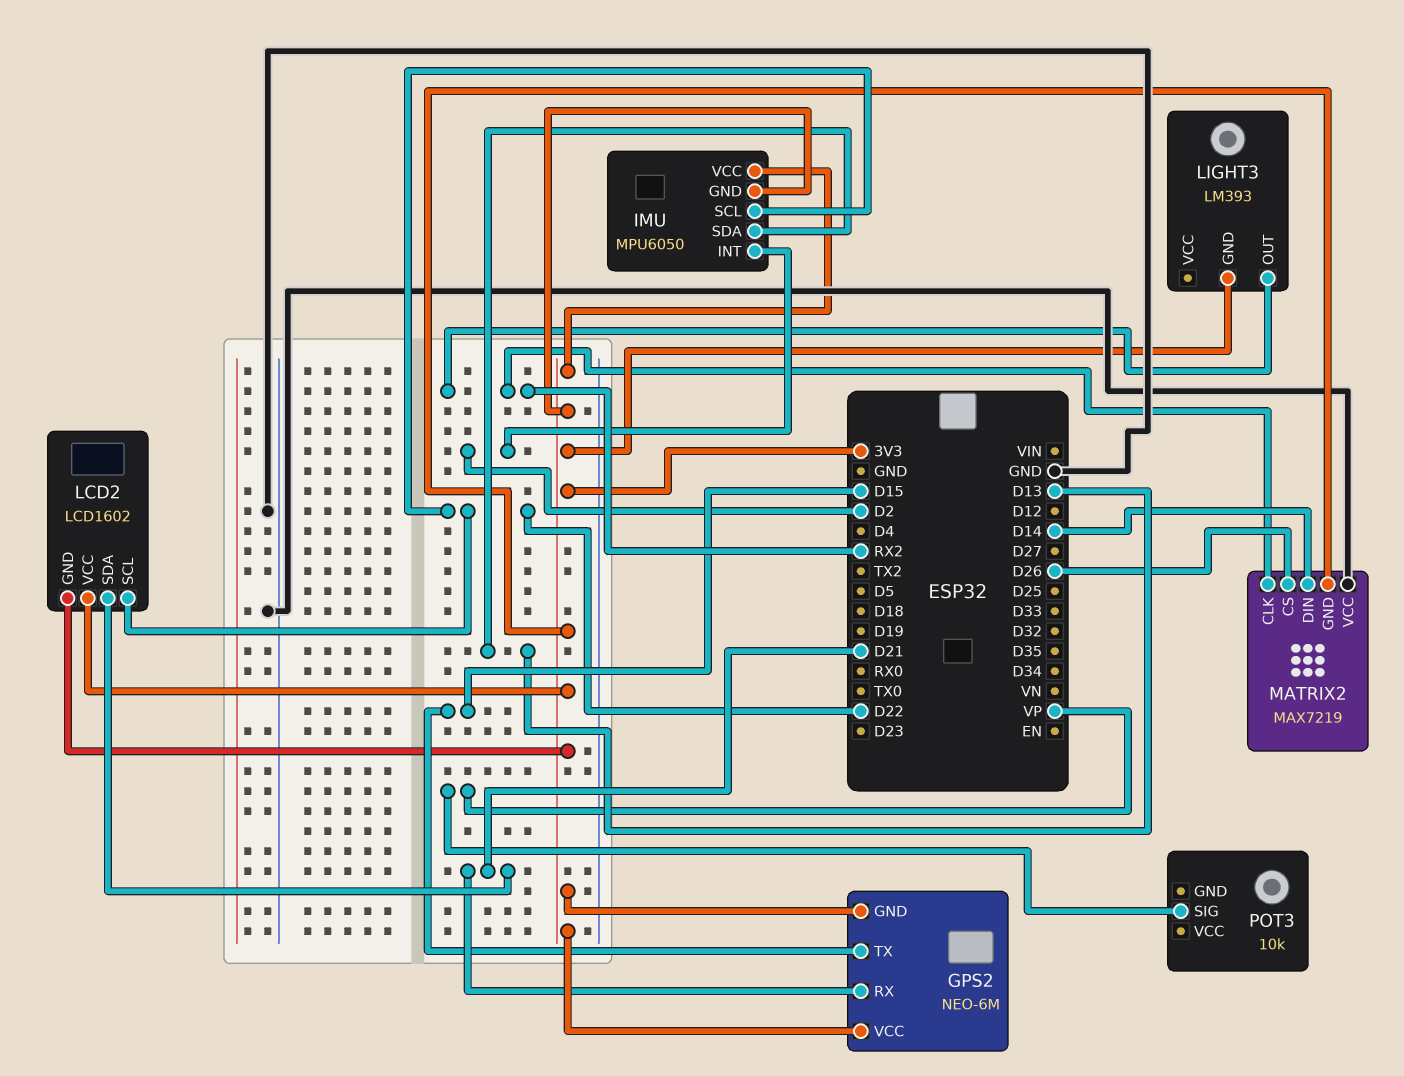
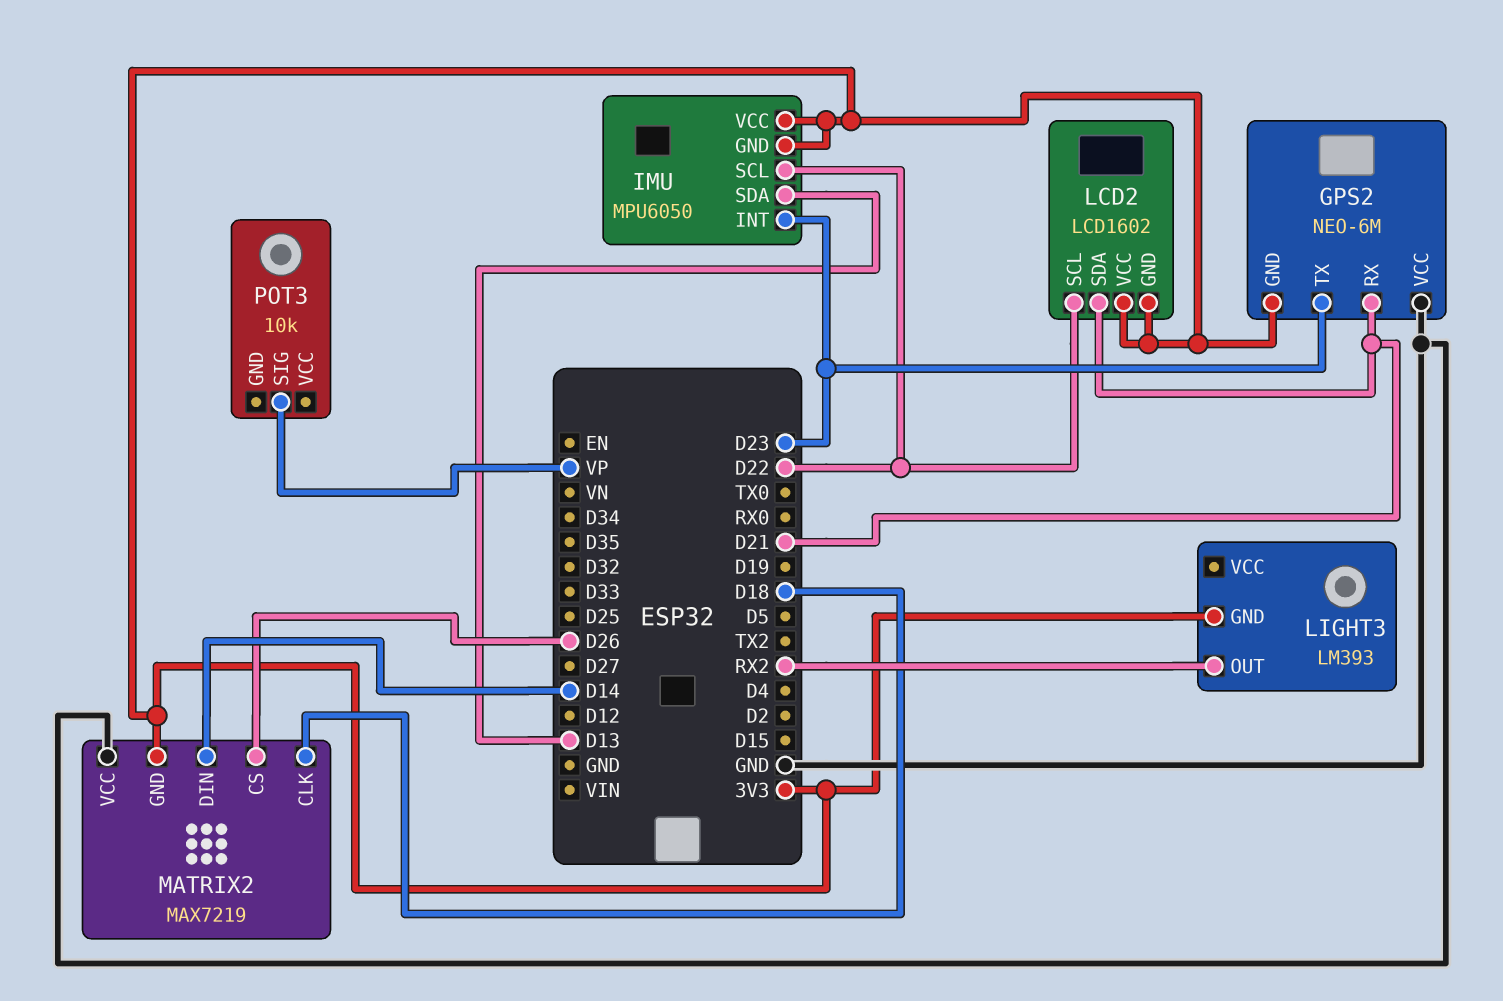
GPS2 pin TX: D15 -> D23
GPS2 pin VCC: 3V3 -> GND
IMU pin INT: D2 -> D23
MATRIX2 pin CLK: RX2 -> D18

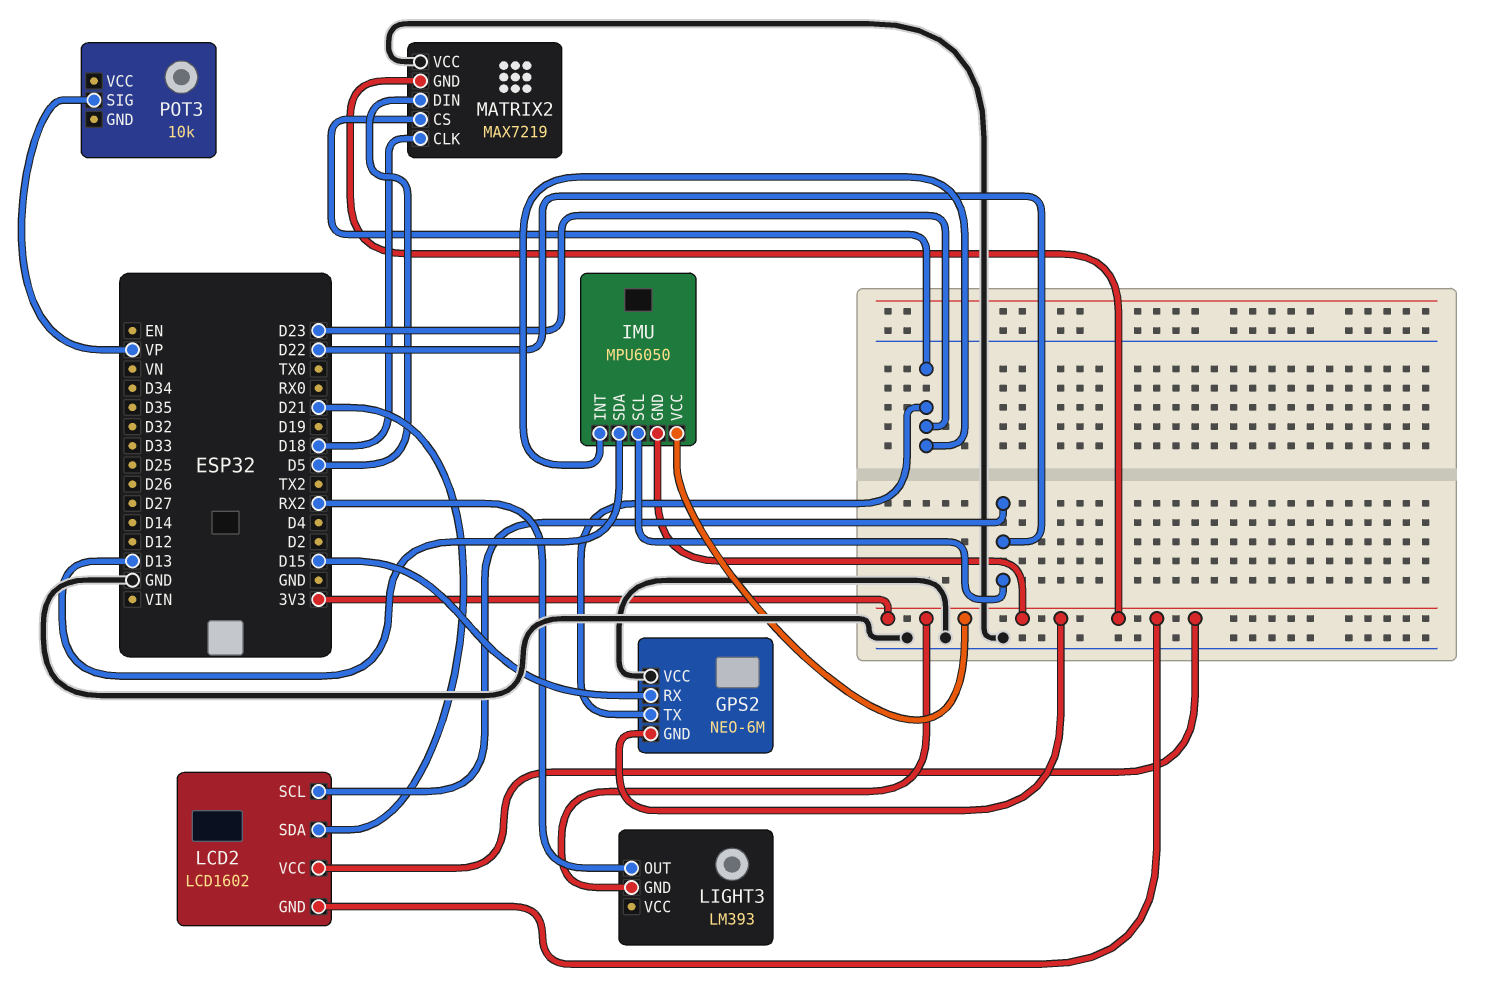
GPS2 pin RX: D21 -> D15
MATRIX2 pin CS: D26 -> D23
MATRIX2 pin DIN: D14 -> D5

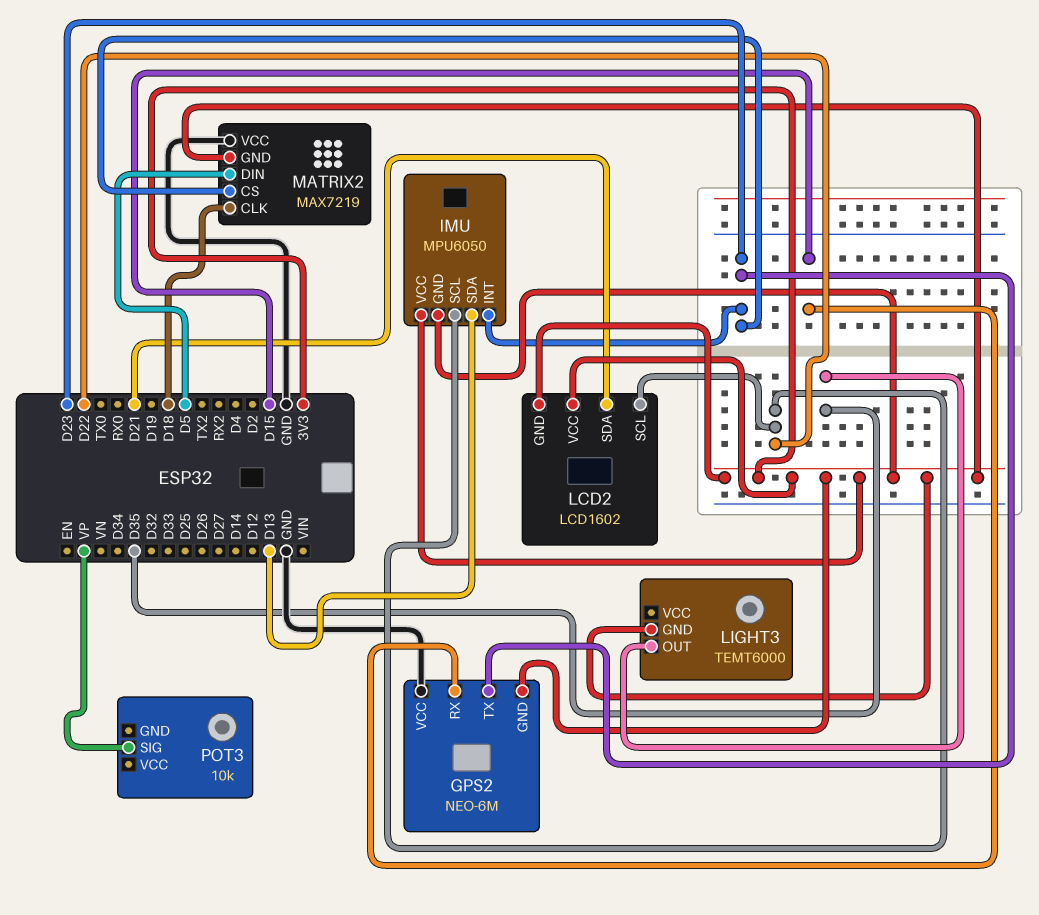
LIGHT3: LM393 -> TEMT6000
LIGHT3 pin OUT: RX2 -> D35

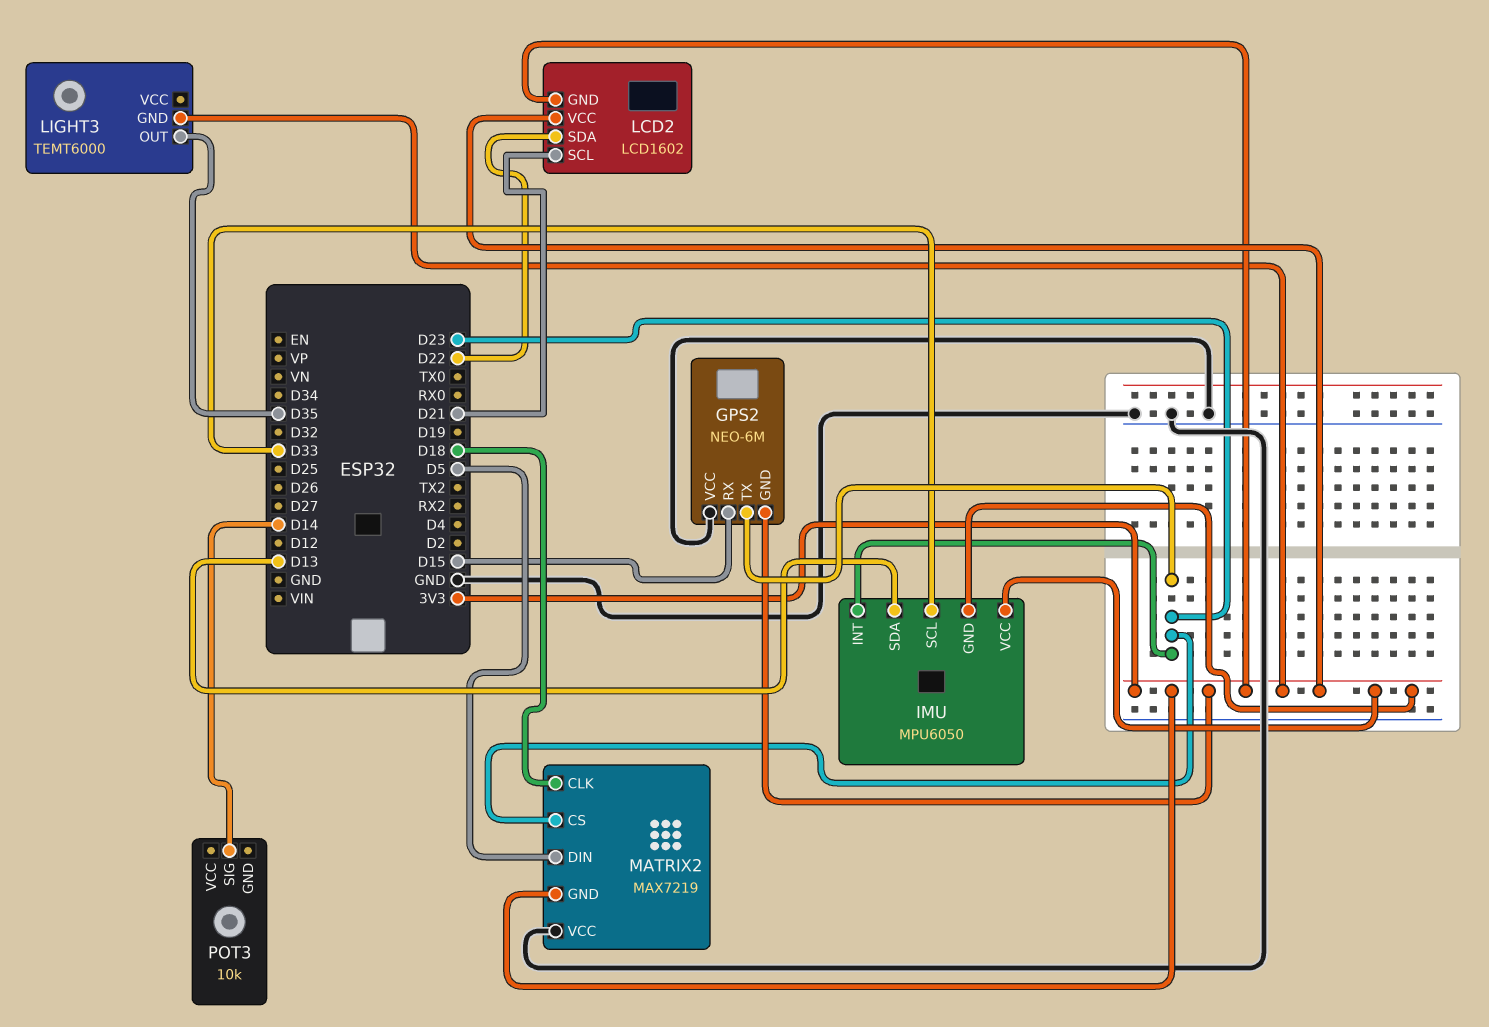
IMU pin SCL: D22 -> D33
LCD2 pin SCL: D22 -> D21
LCD2 pin SDA: D21 -> D22
POT3 pin SIG: VP -> D14

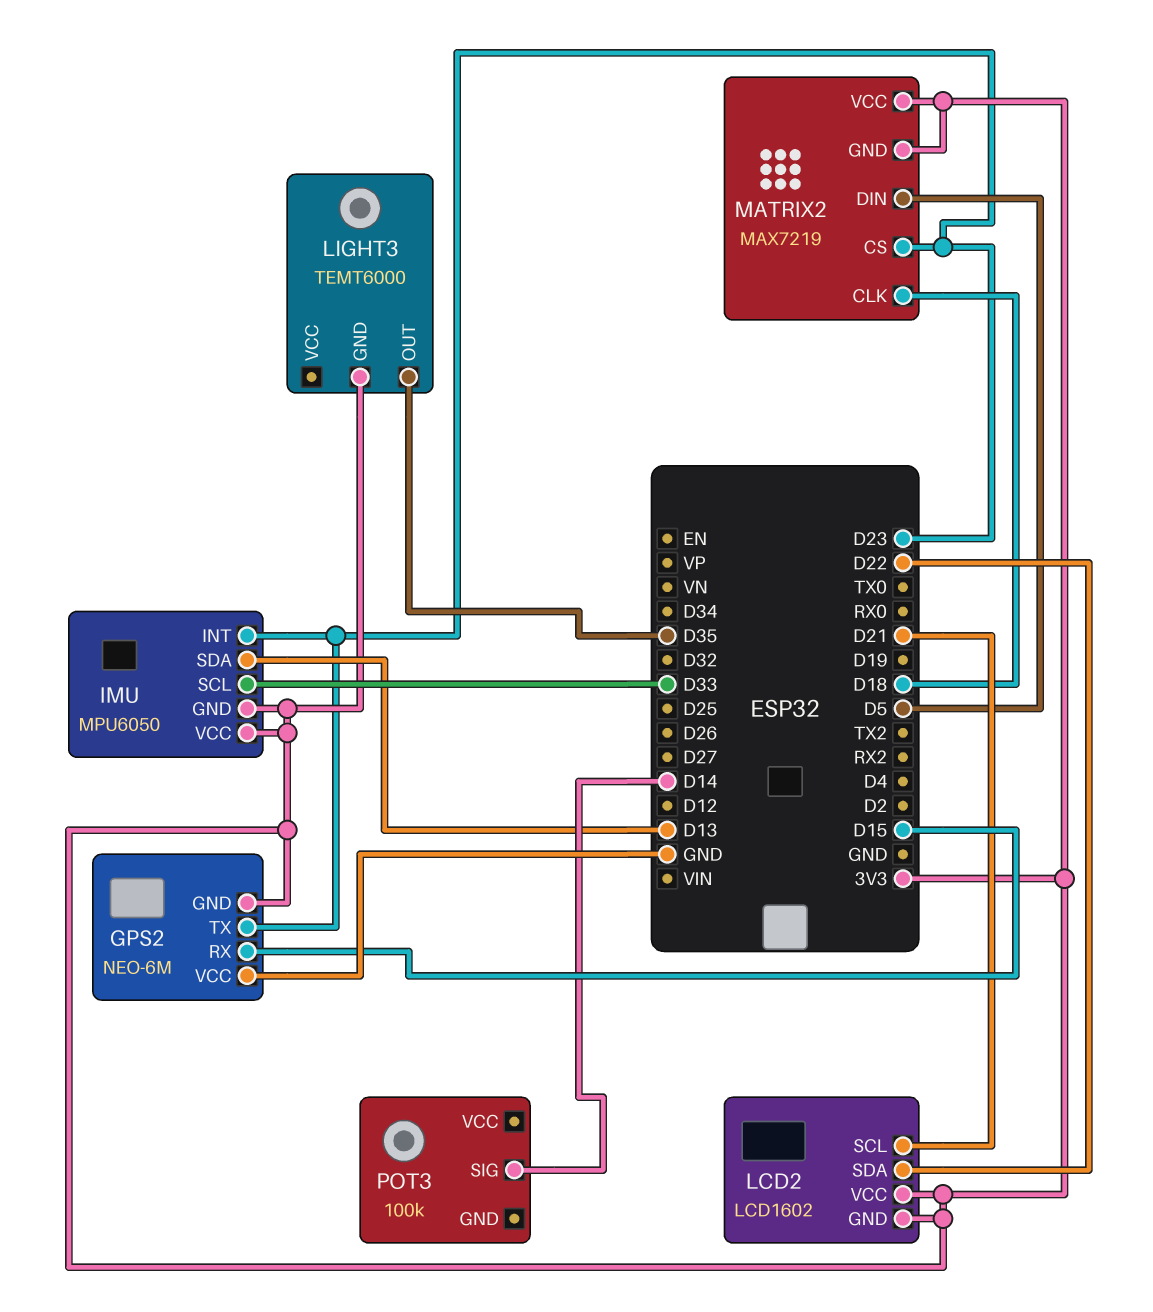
MATRIX2 pin VCC: GND -> 3V3
POT3: 10k -> 100k

